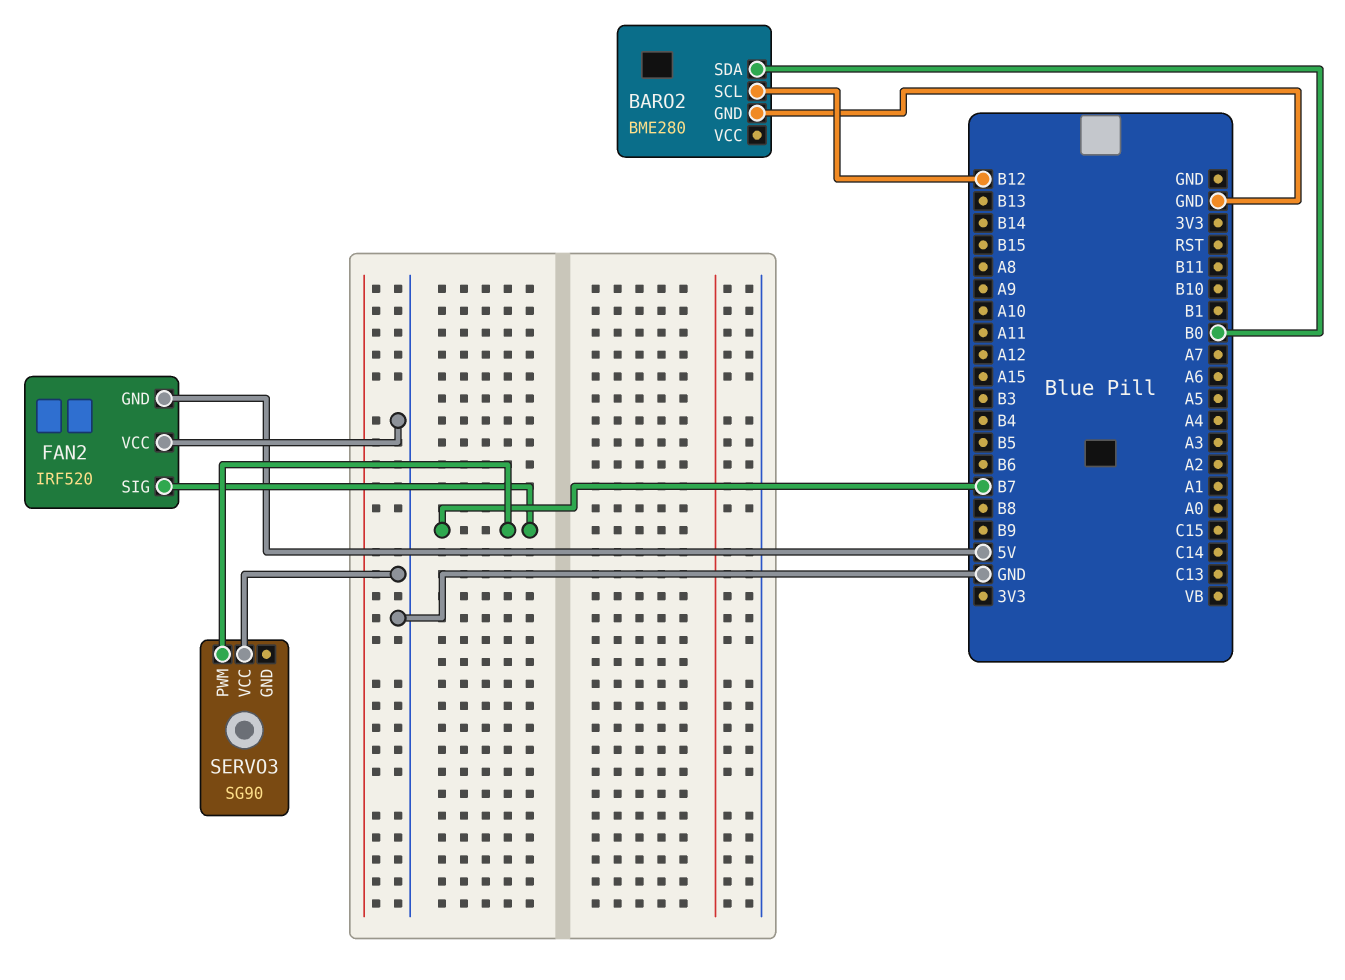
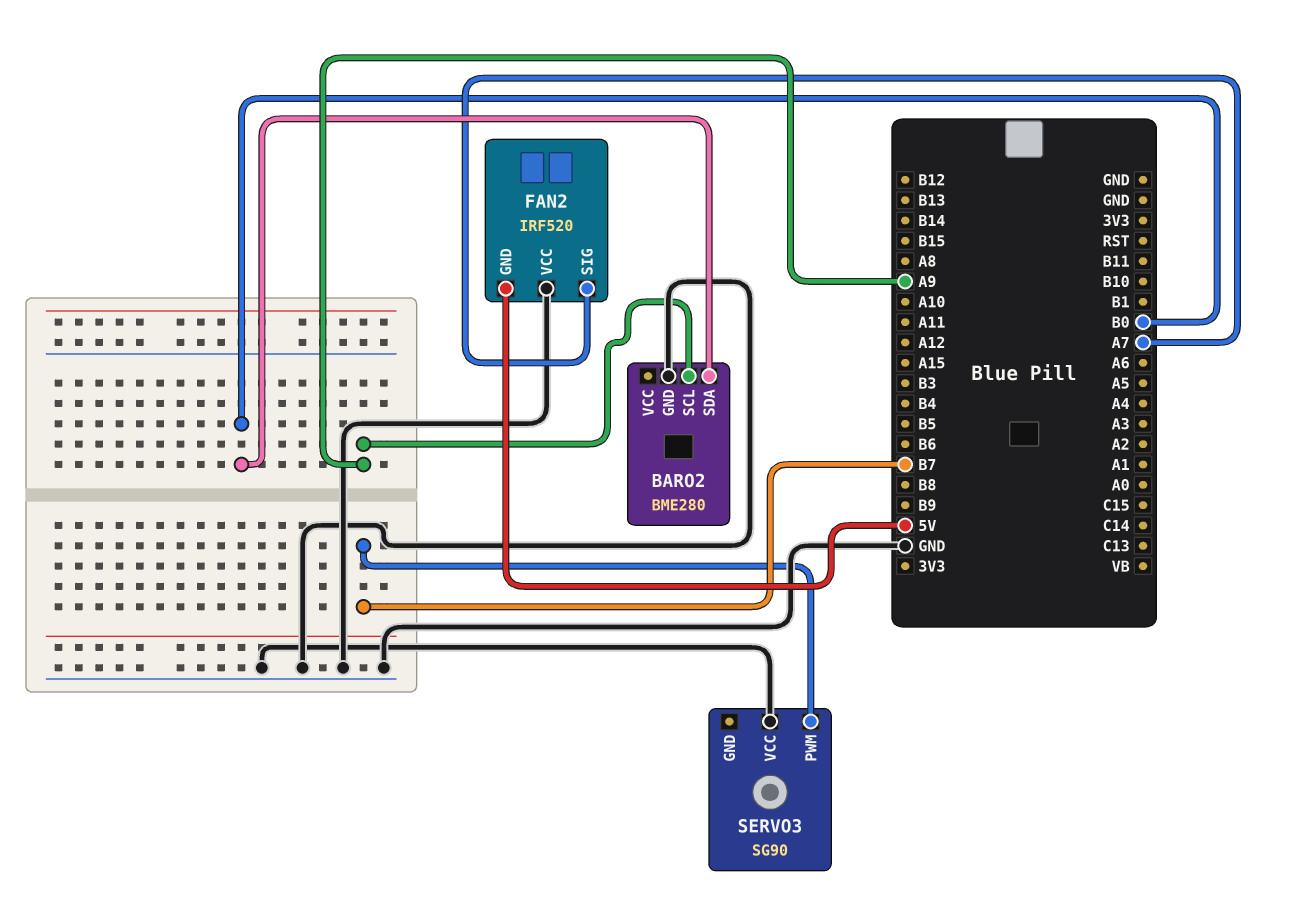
BARO2 pin SCL: B12 -> A9
FAN2 pin SIG: B7 -> A7

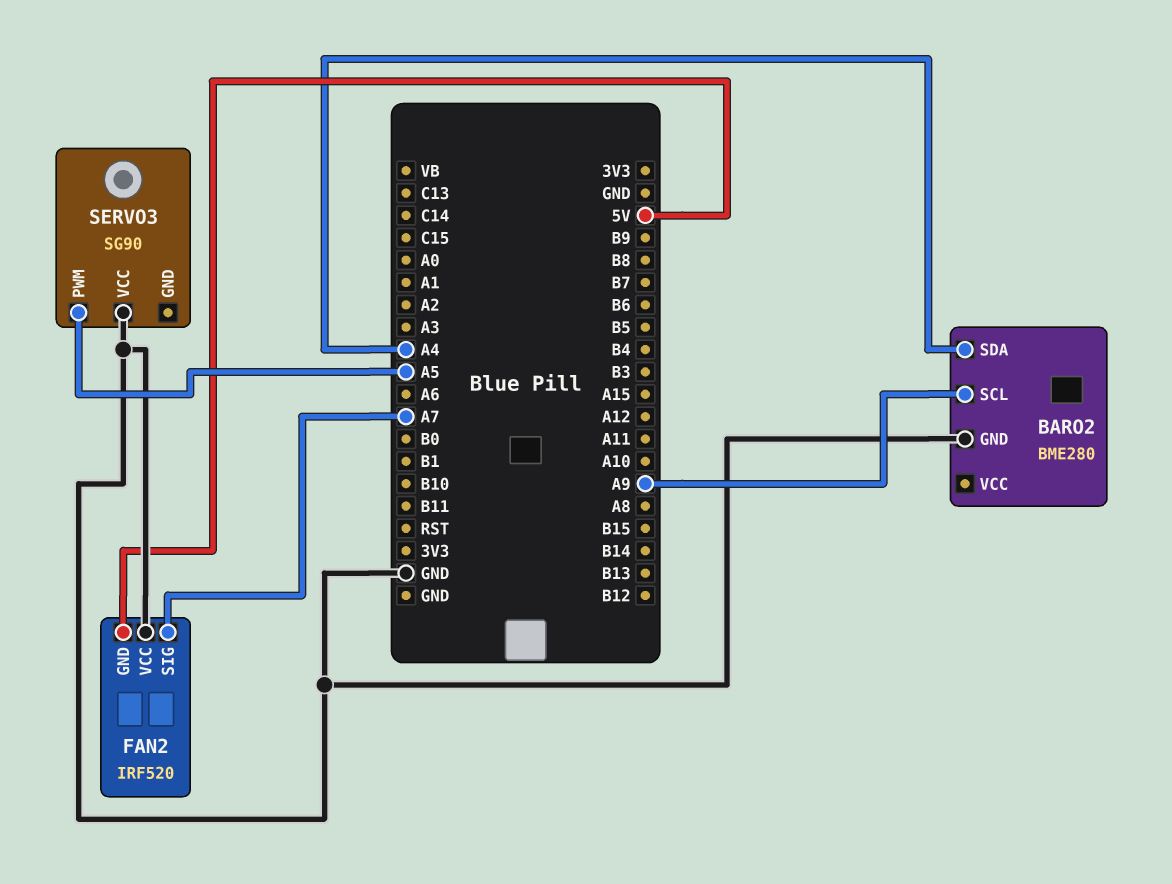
BARO2 pin SDA: B0 -> A4
SERVO3 pin PWM: B7 -> A5

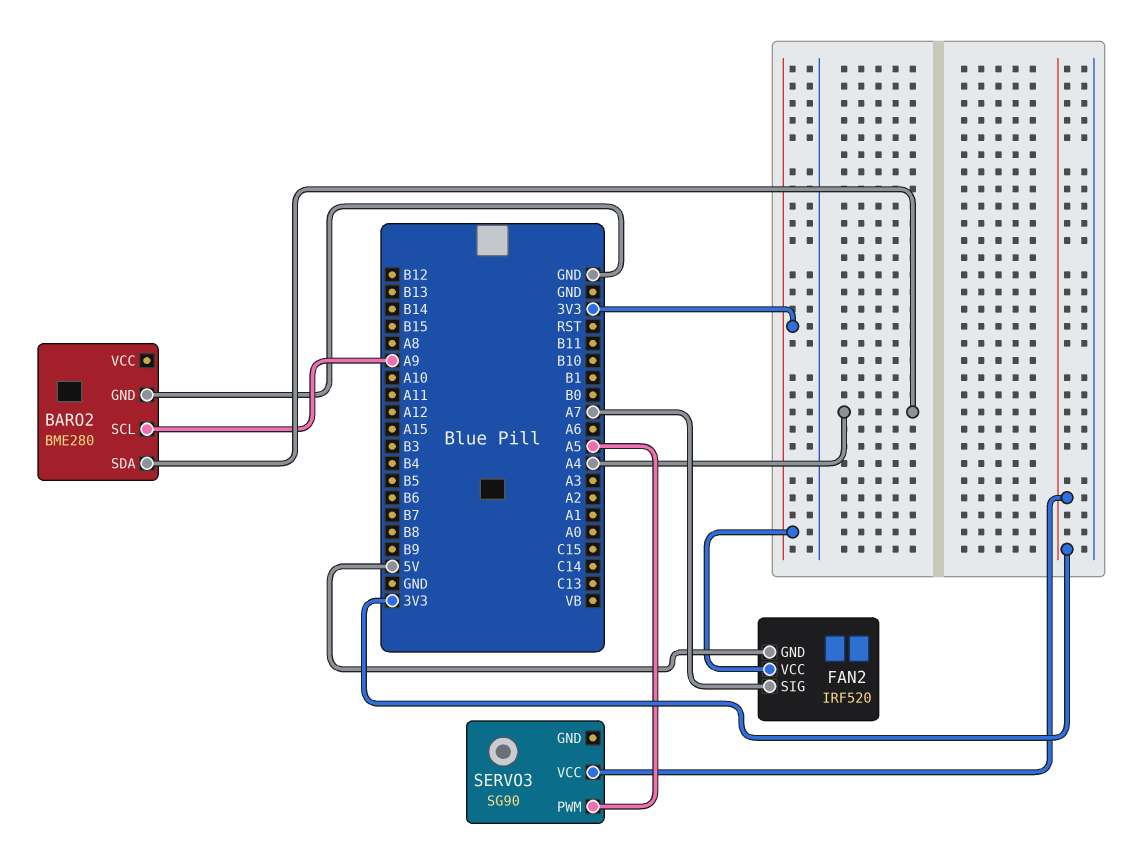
FAN2 pin VCC: GND -> 3V3
SERVO3 pin VCC: GND -> 3V3

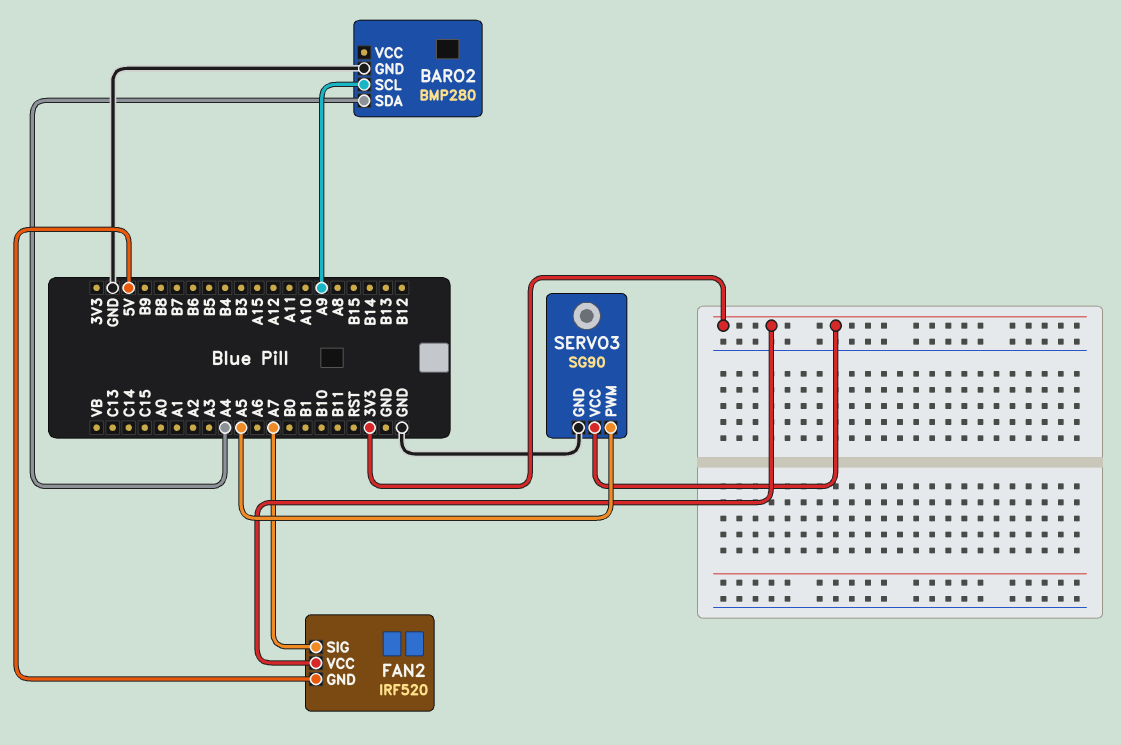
BARO2: BME280 -> BMP280
SERVO3 pin GND: none -> GND

